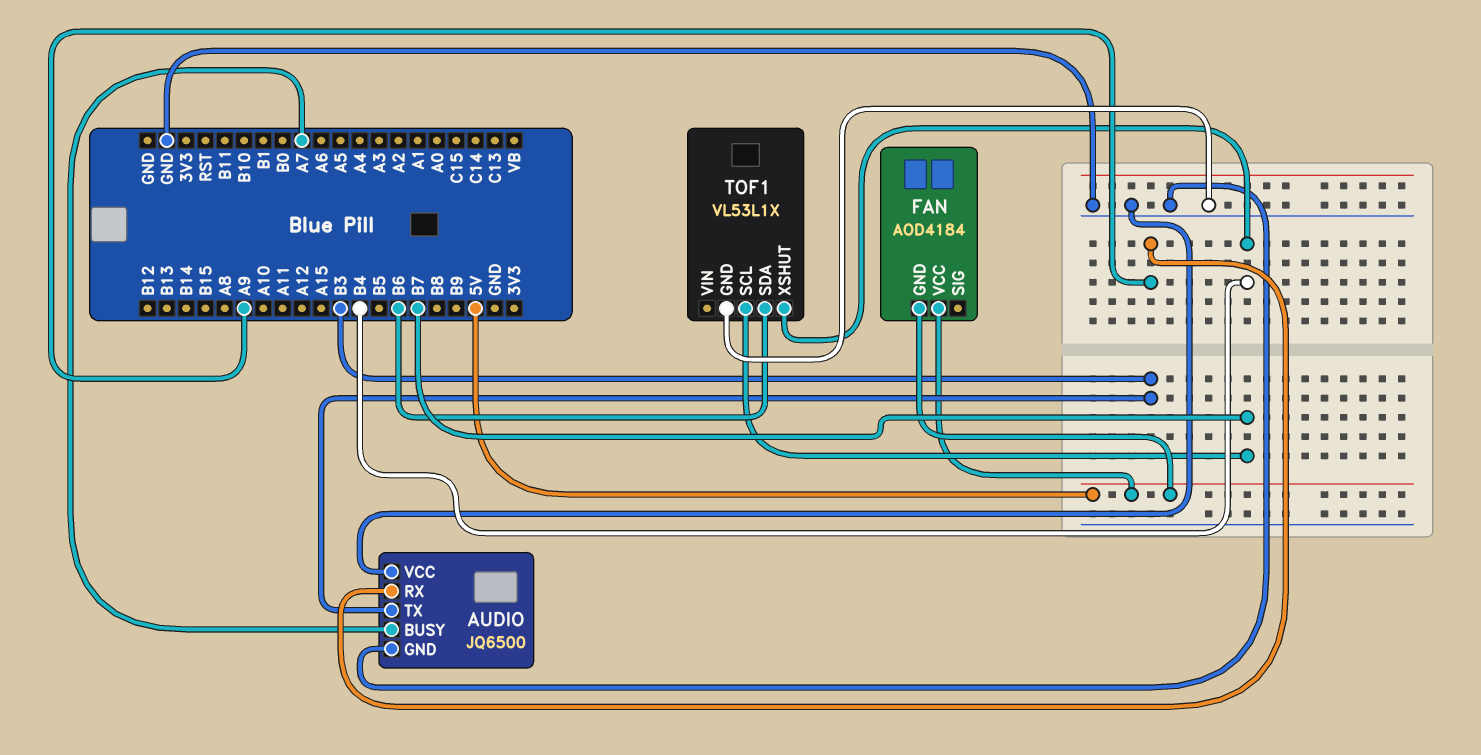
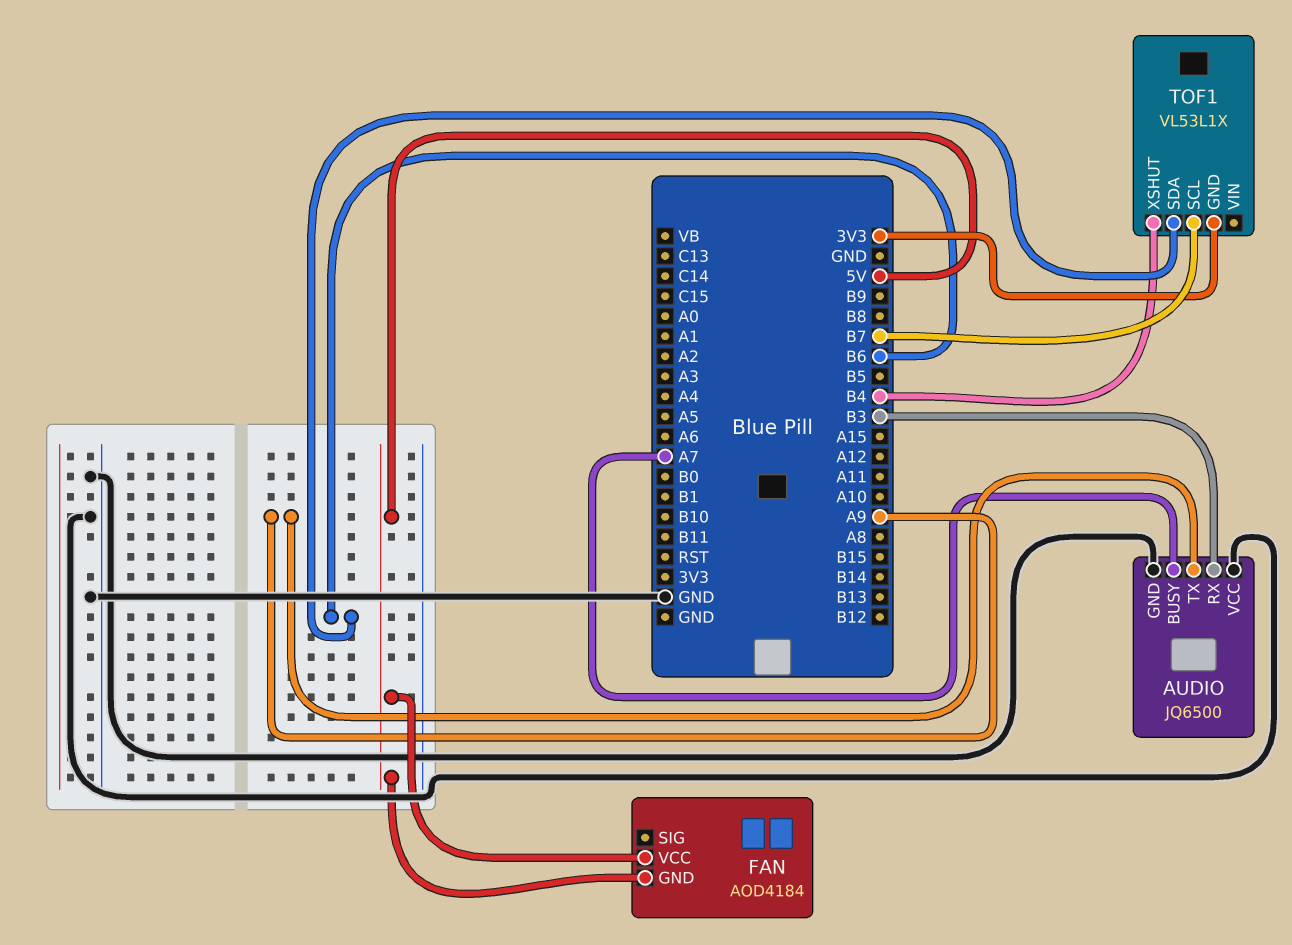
AUDIO pin RX: A9 -> B3
AUDIO pin TX: B3 -> A9
TOF1 pin GND: GND -> 3V3

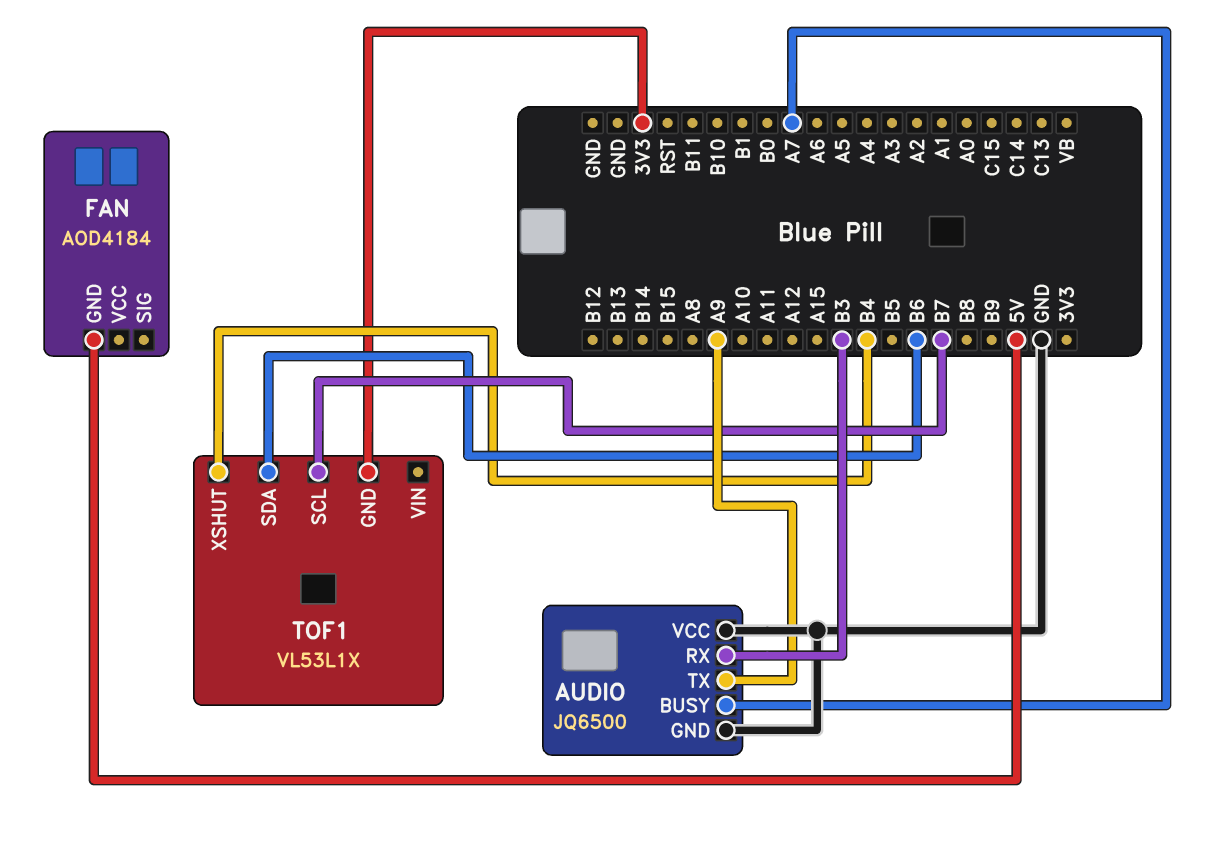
FAN pin VCC: 5V -> none

